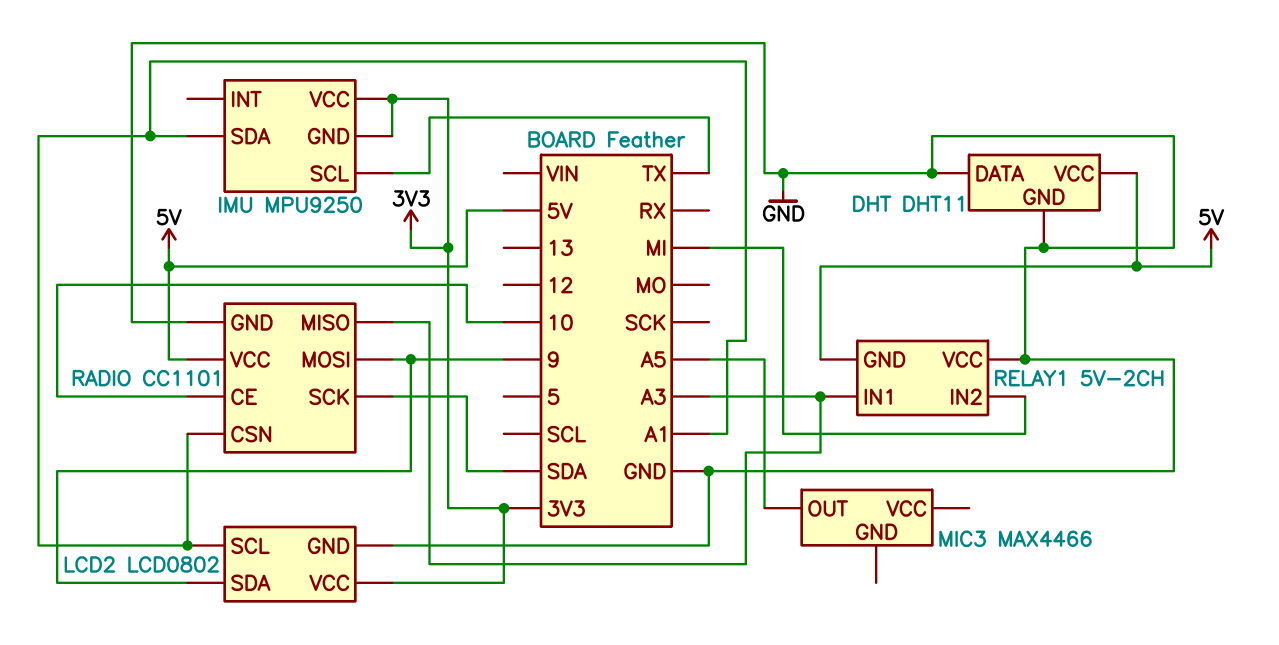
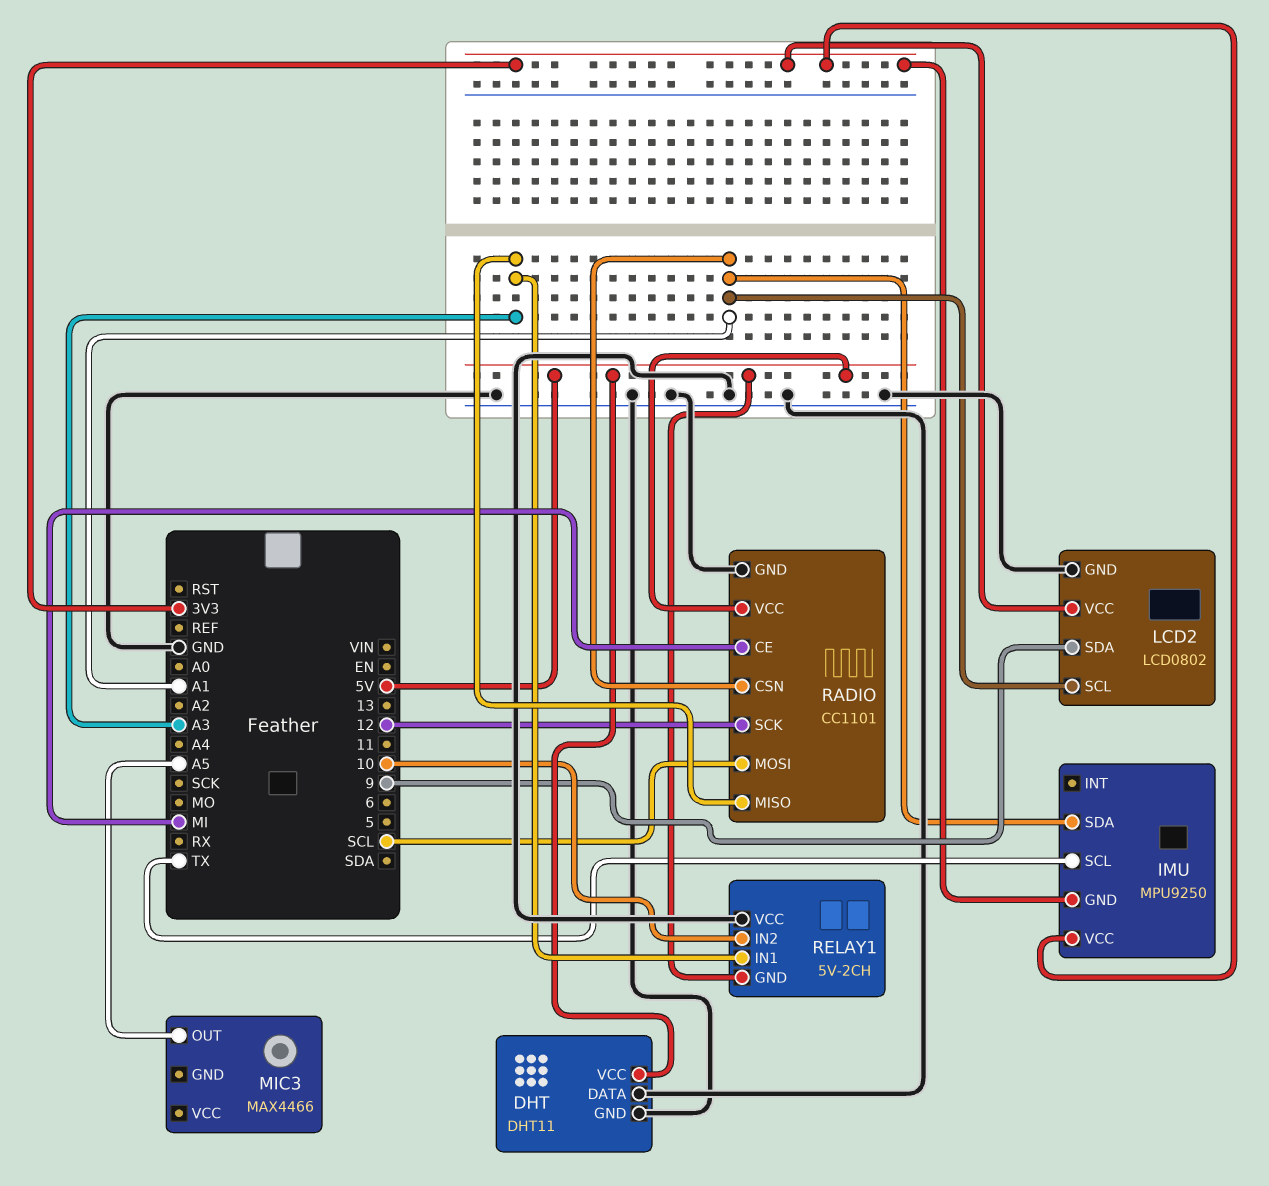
RADIO pin CE: 10 -> MI
RADIO pin MOSI: 9 -> SCL
RADIO pin SCK: SDA -> 12
RELAY1 pin IN2: MI -> 10

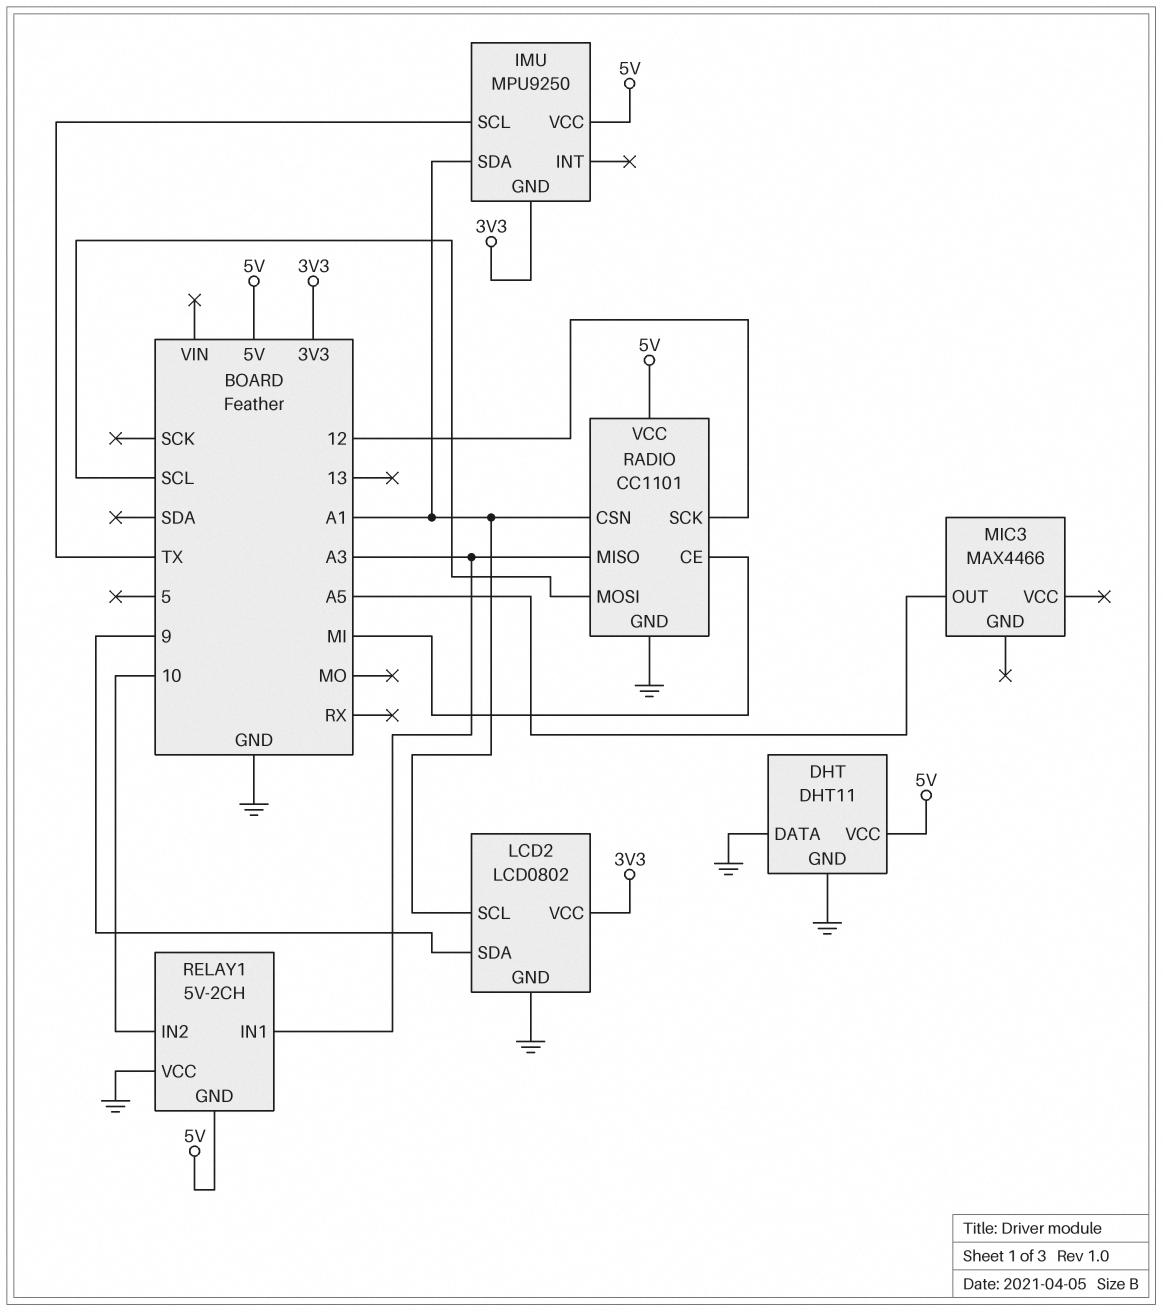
IMU pin VCC: 3V3 -> 5V

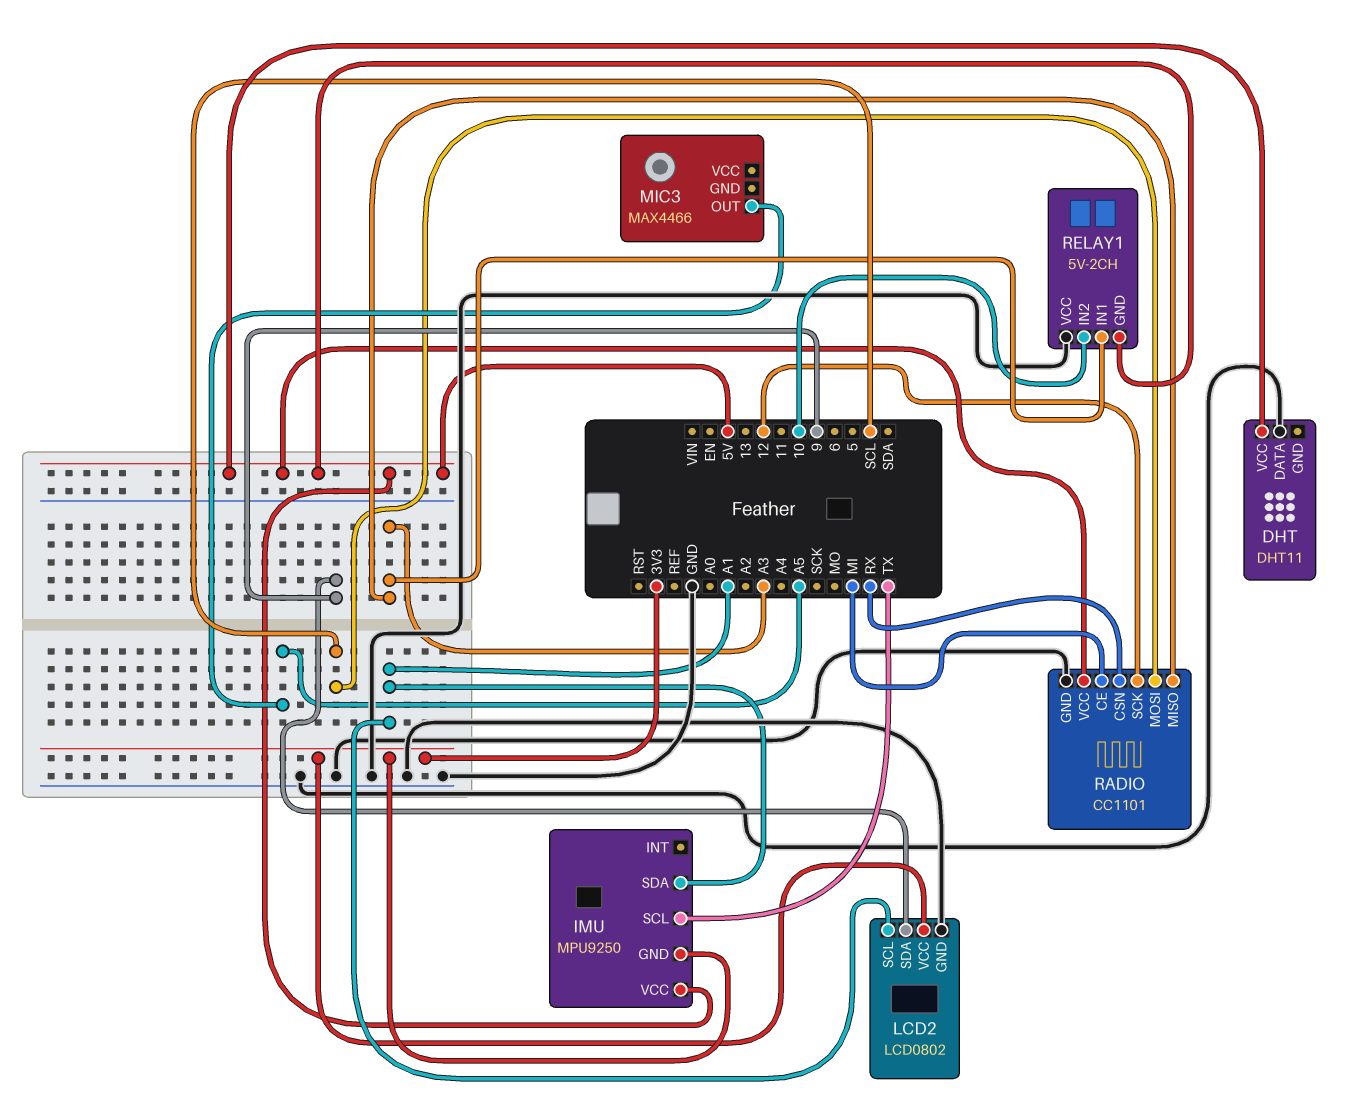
DHT pin GND: GND -> none
RADIO pin CSN: A1 -> RX

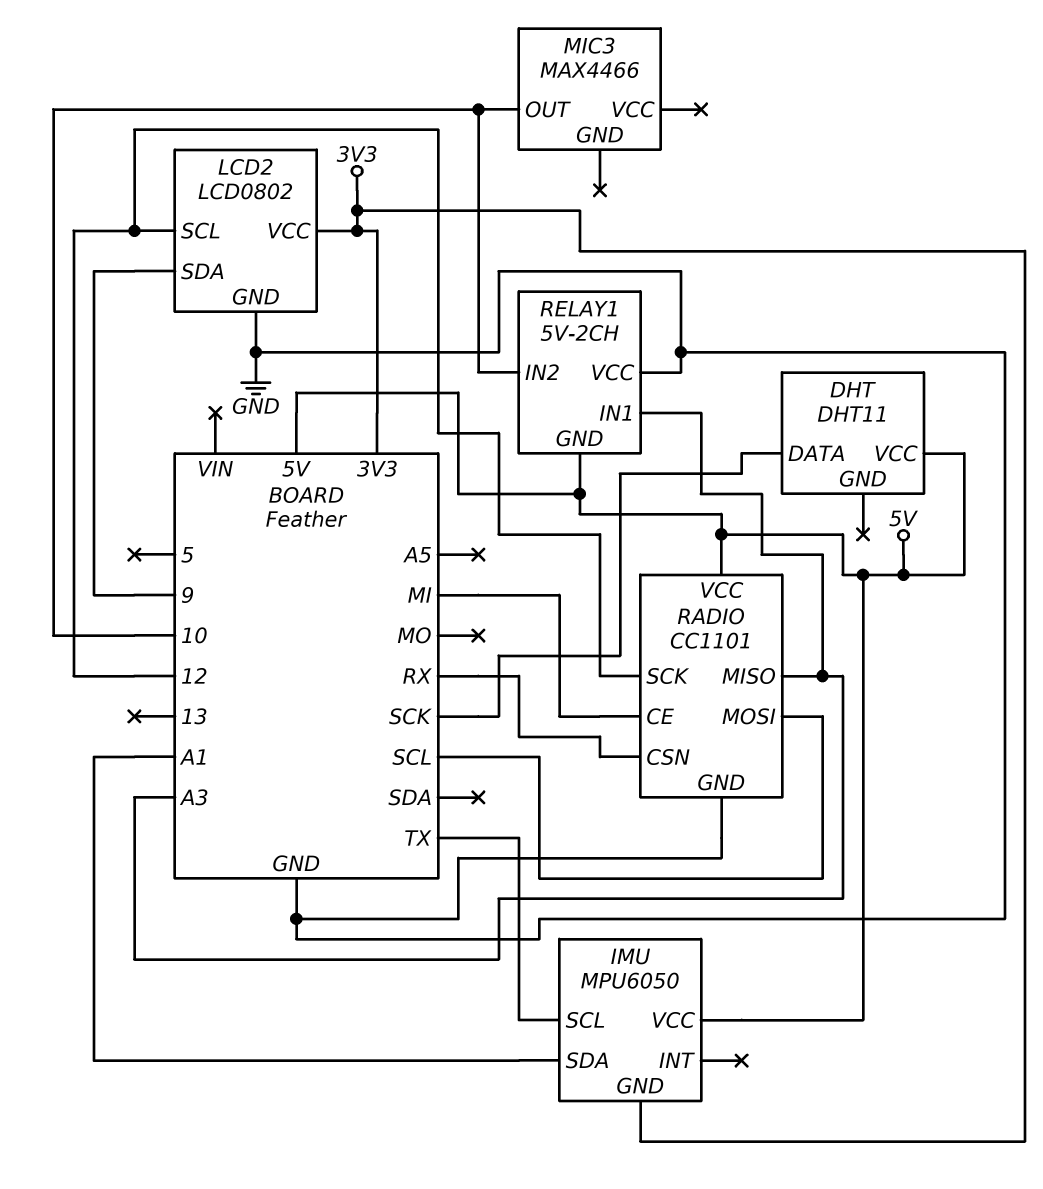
DHT pin DATA: GND -> SCK
IMU: MPU9250 -> MPU6050
LCD2 pin SCL: A1 -> 12
MIC3 pin OUT: A5 -> 10

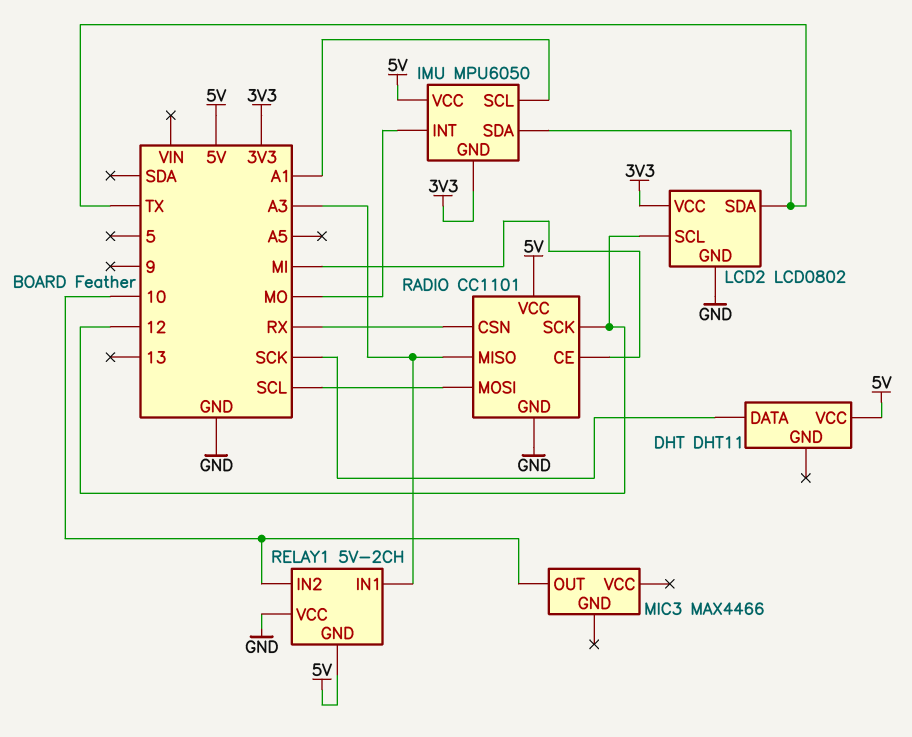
IMU pin INT: none -> MO
IMU pin SCL: TX -> A1
IMU pin SDA: A1 -> TX
LCD2 pin SDA: 9 -> TX

